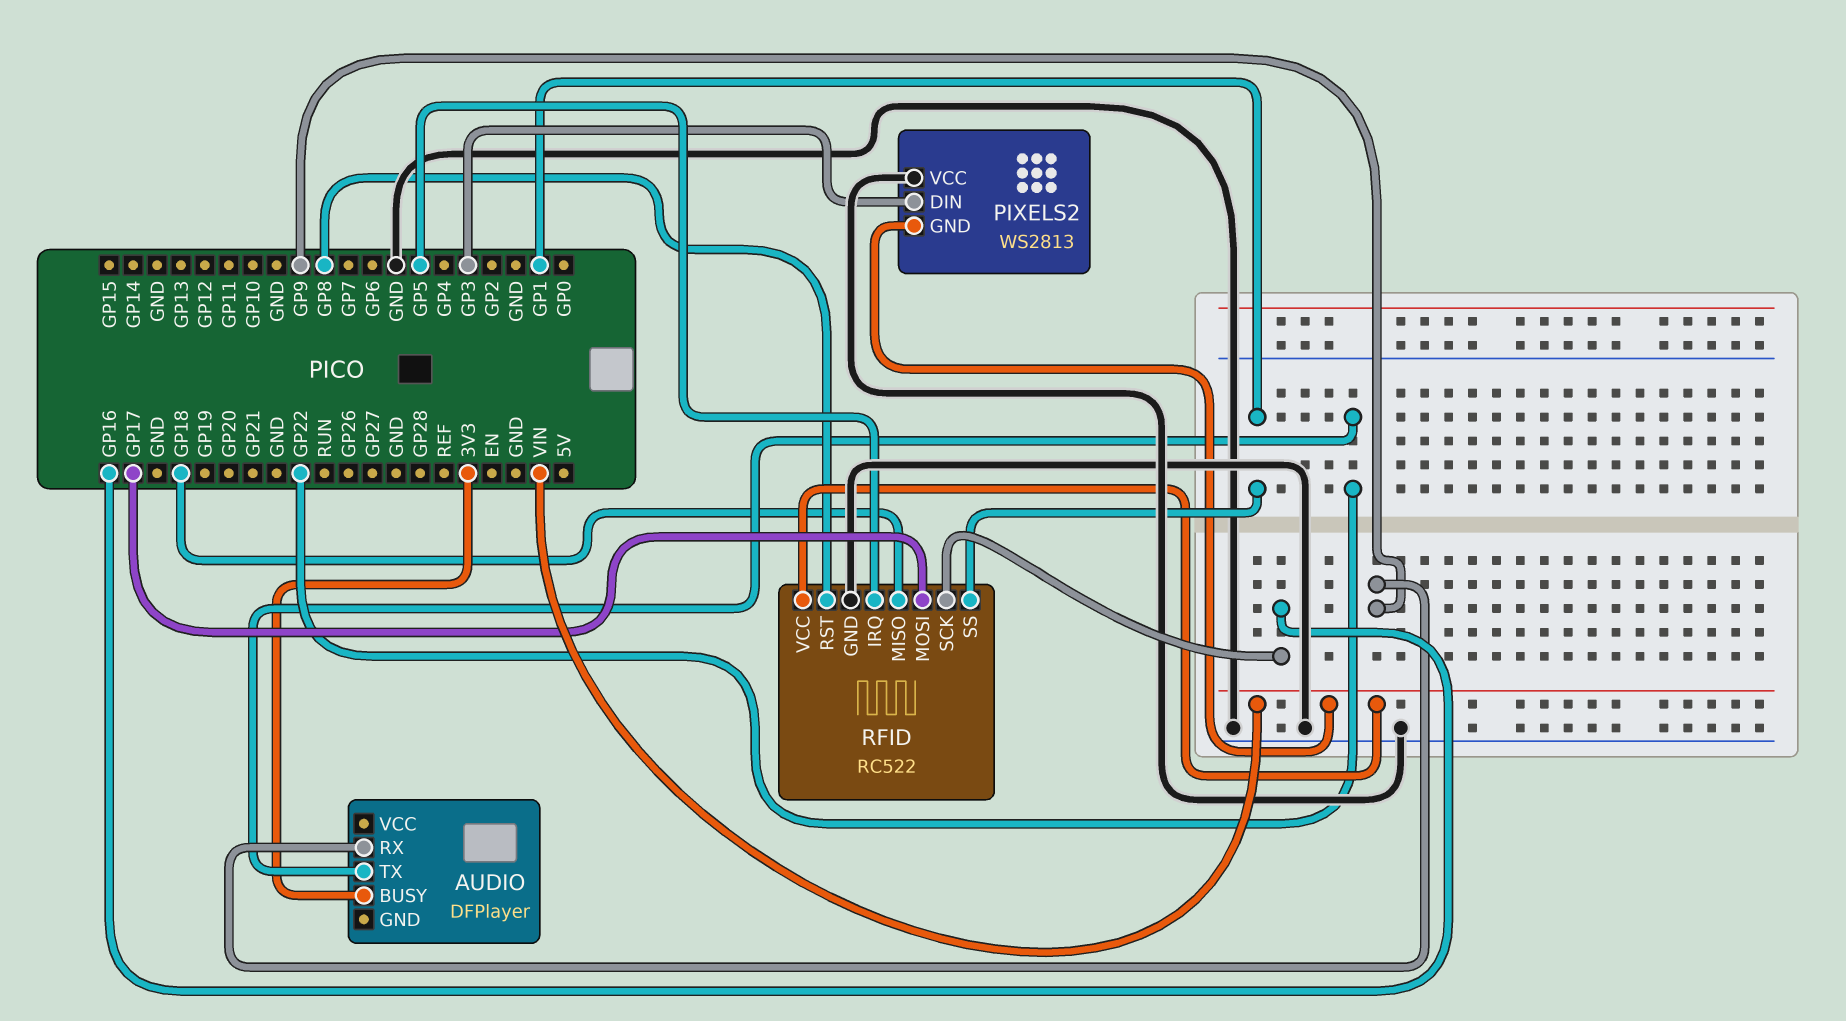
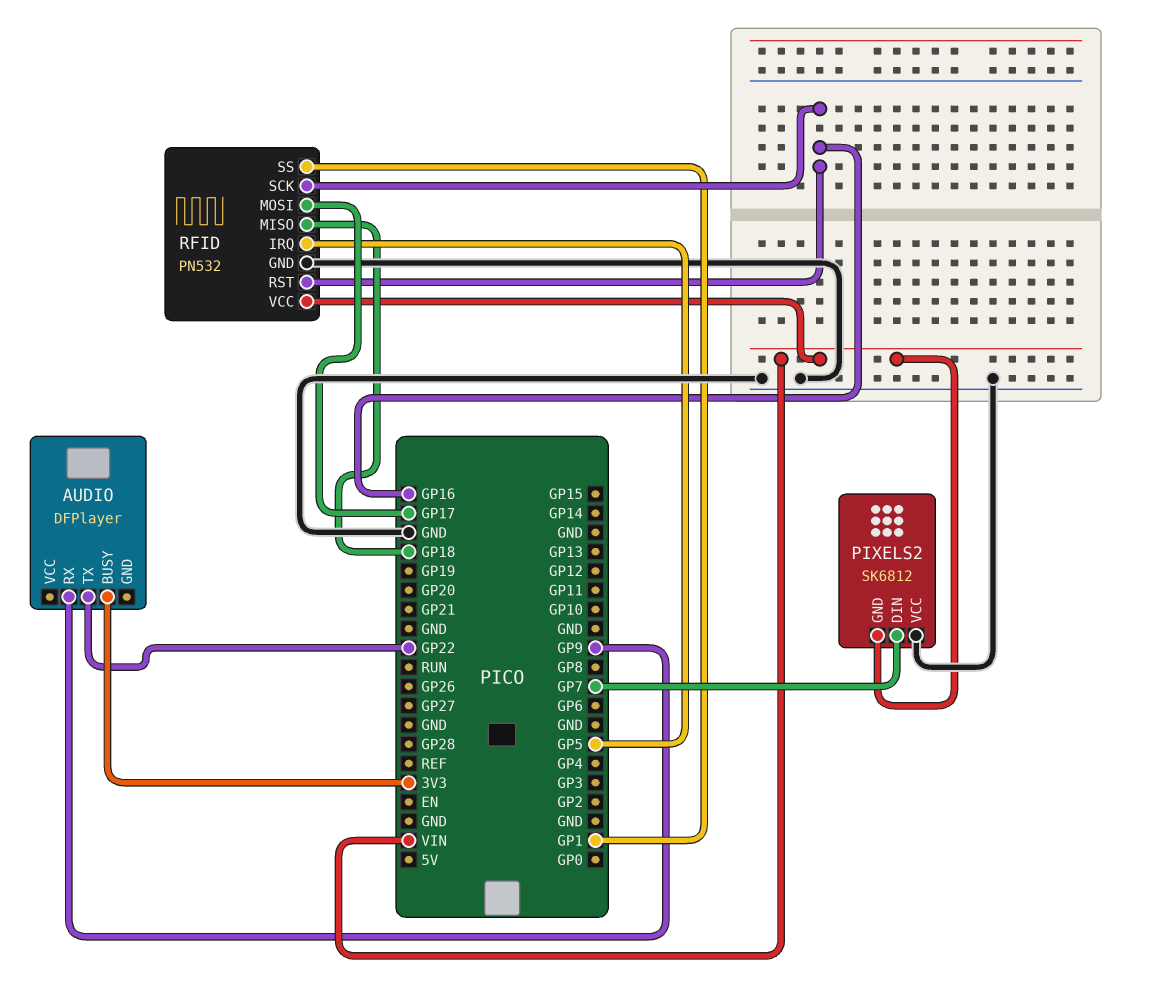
PIXELS2: WS2813 -> SK6812
PIXELS2 pin DIN: GP3 -> GP7
RFID: RC522 -> PN532
RFID pin RST: GP8 -> GP16

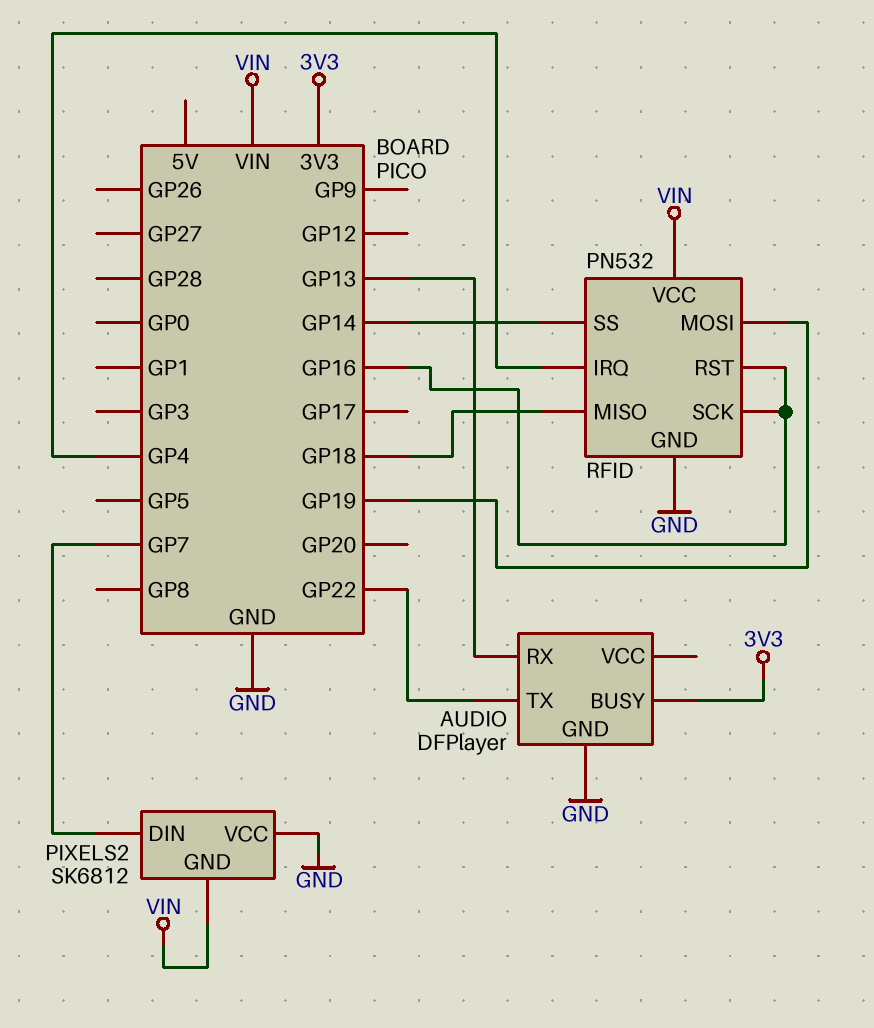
AUDIO pin GND: none -> GND
AUDIO pin RX: GP9 -> GP13
RFID pin IRQ: GP5 -> GP4
RFID pin MOSI: GP17 -> GP19
RFID pin SS: GP1 -> GP14

